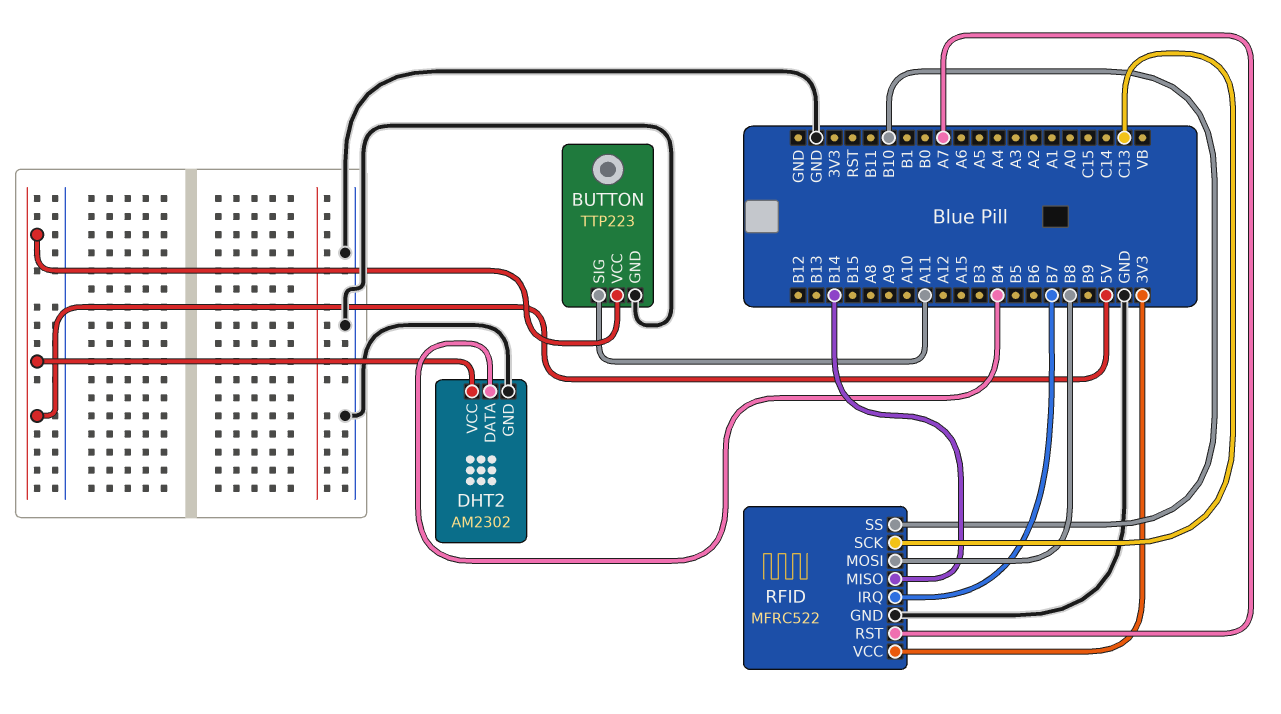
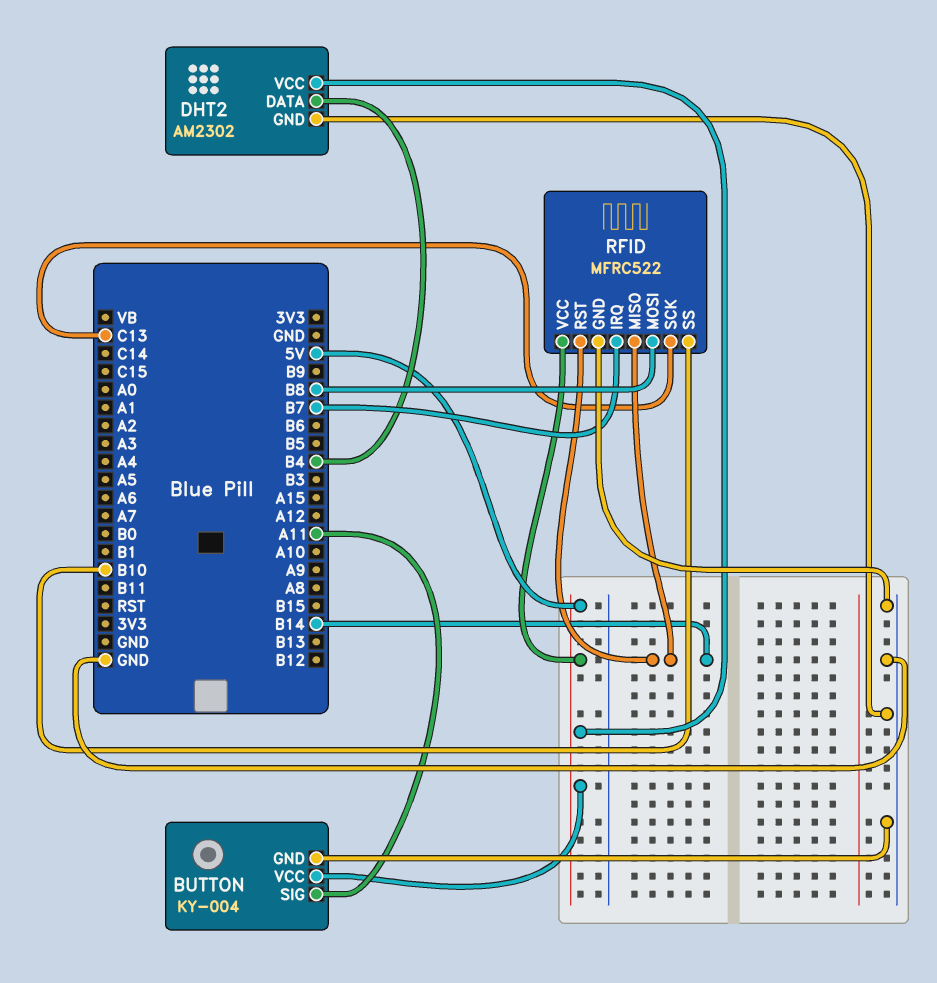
BUTTON: TTP223 -> KY-004
RFID pin RST: A7 -> B14
RFID pin VCC: 3V3 -> 5V

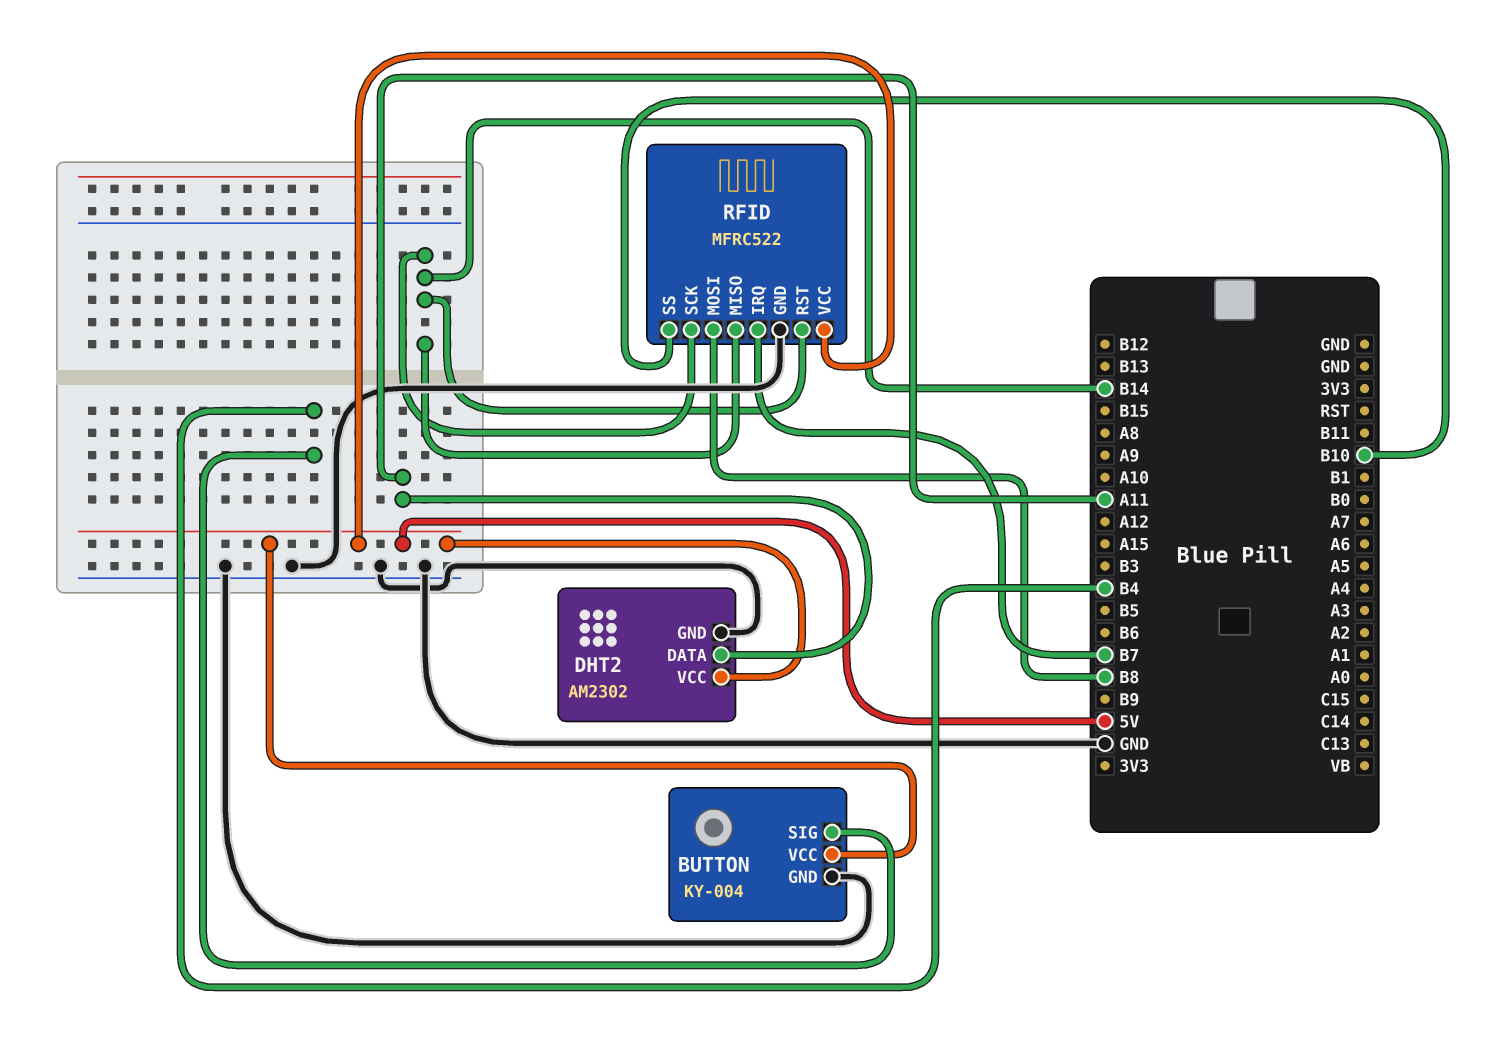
BUTTON pin SIG: A11 -> B4
DHT2 pin DATA: B4 -> A11
RFID pin SCK: C13 -> B14

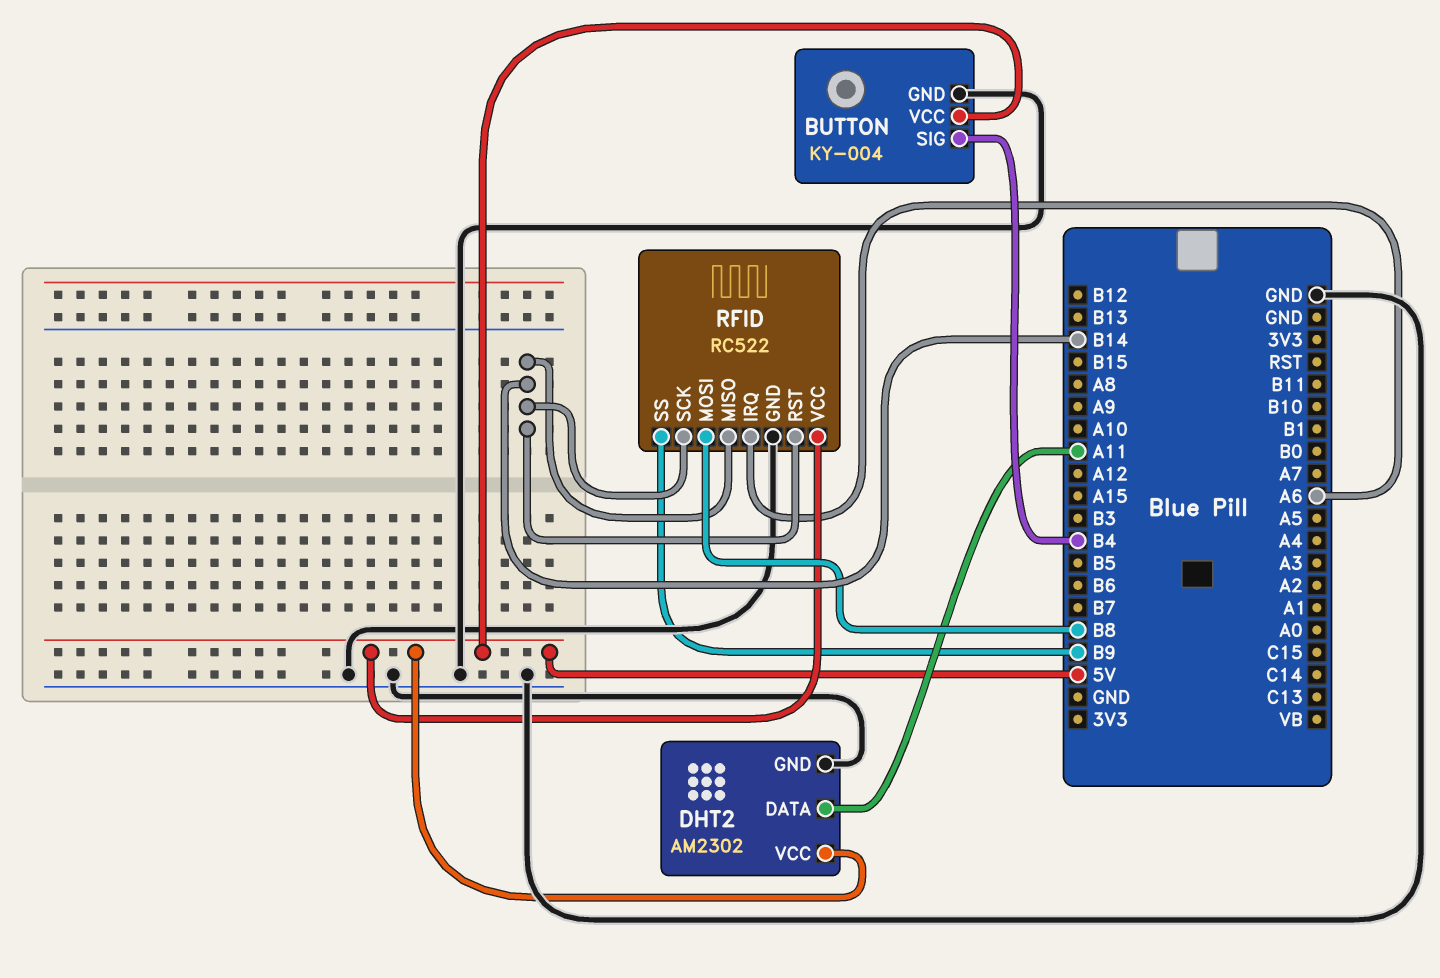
RFID: MFRC522 -> RC522
RFID pin IRQ: B7 -> A6
RFID pin SS: B10 -> B9

